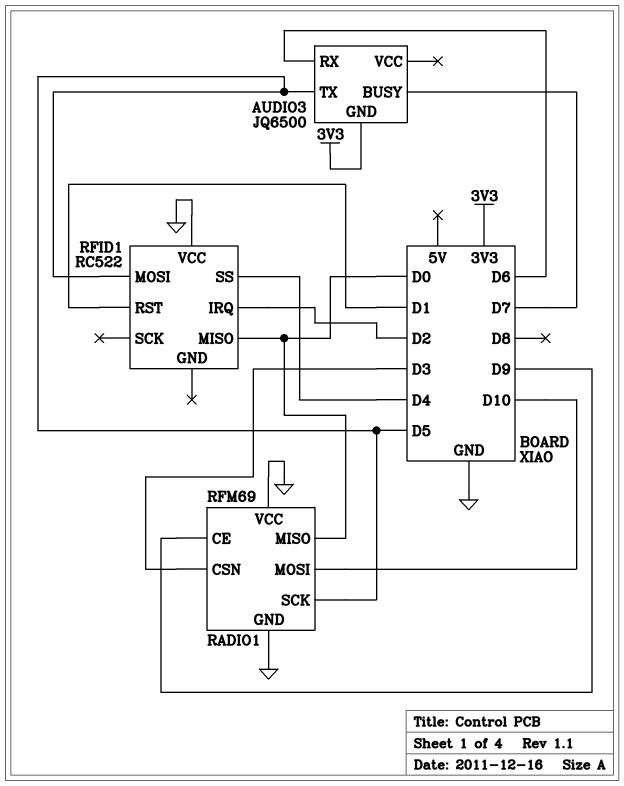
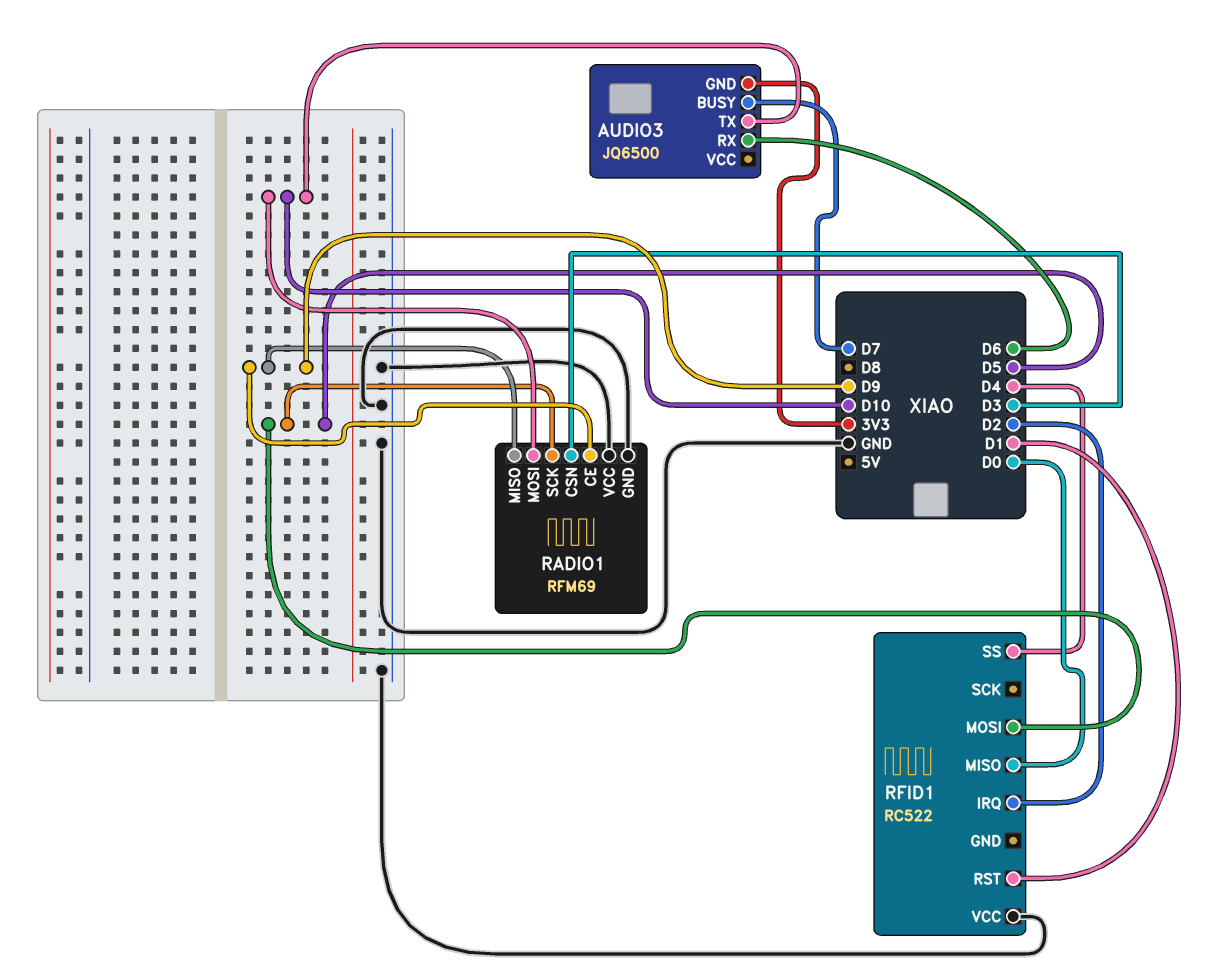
AUDIO3 pin TX: D5 -> D10
RADIO1 pin MISO: D0 -> D9

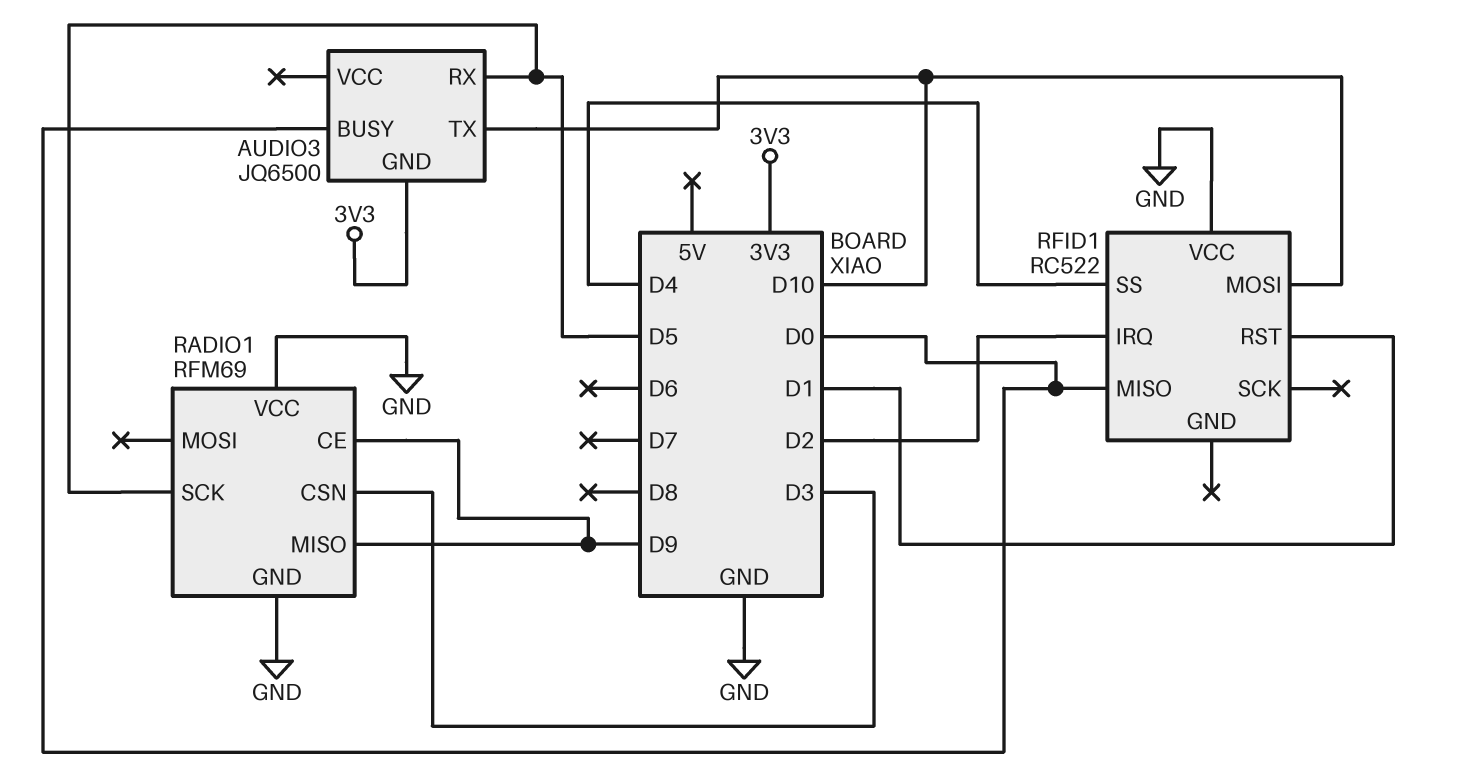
AUDIO3 pin BUSY: D7 -> D0
AUDIO3 pin RX: D6 -> D5
RADIO1 pin MOSI: D10 -> none
RFID1 pin MOSI: D5 -> D10

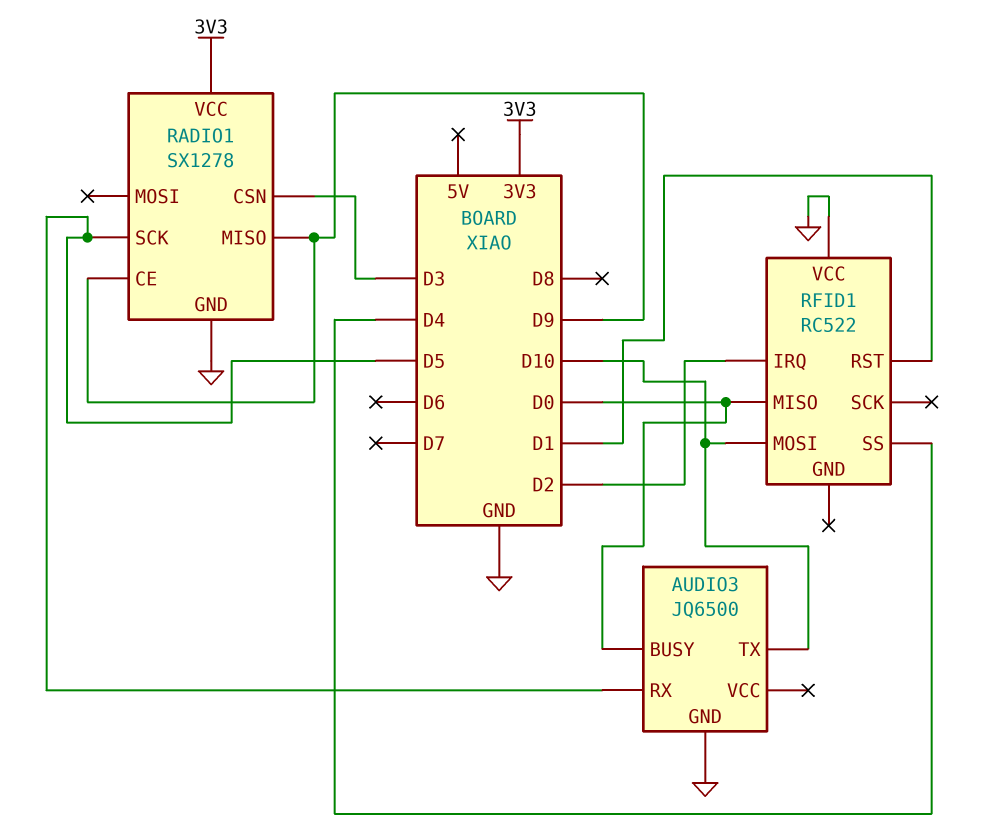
AUDIO3 pin GND: 3V3 -> GND
RADIO1: RFM69 -> SX1278
RADIO1 pin VCC: GND -> 3V3

